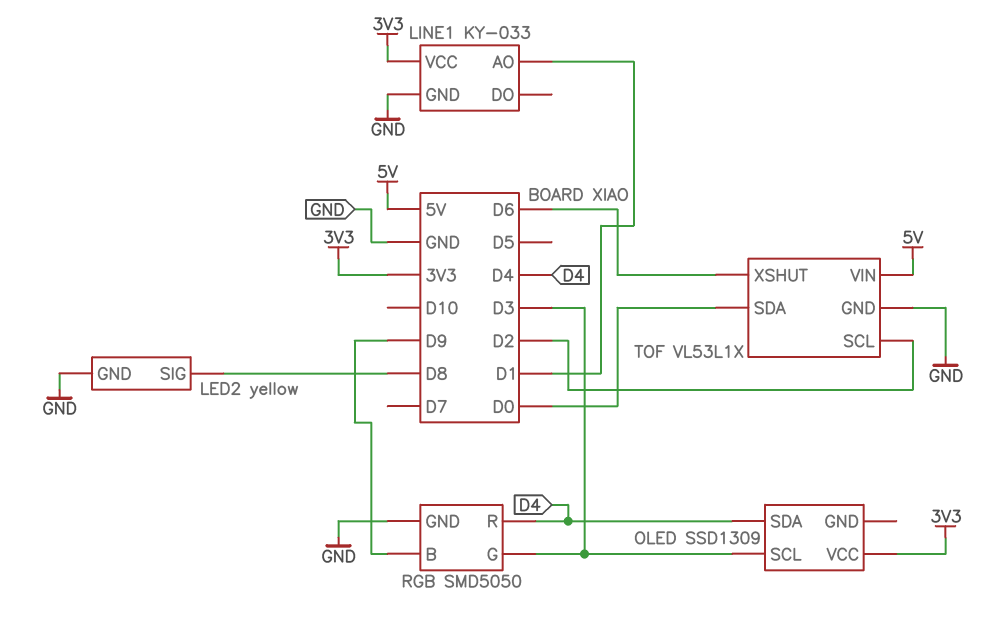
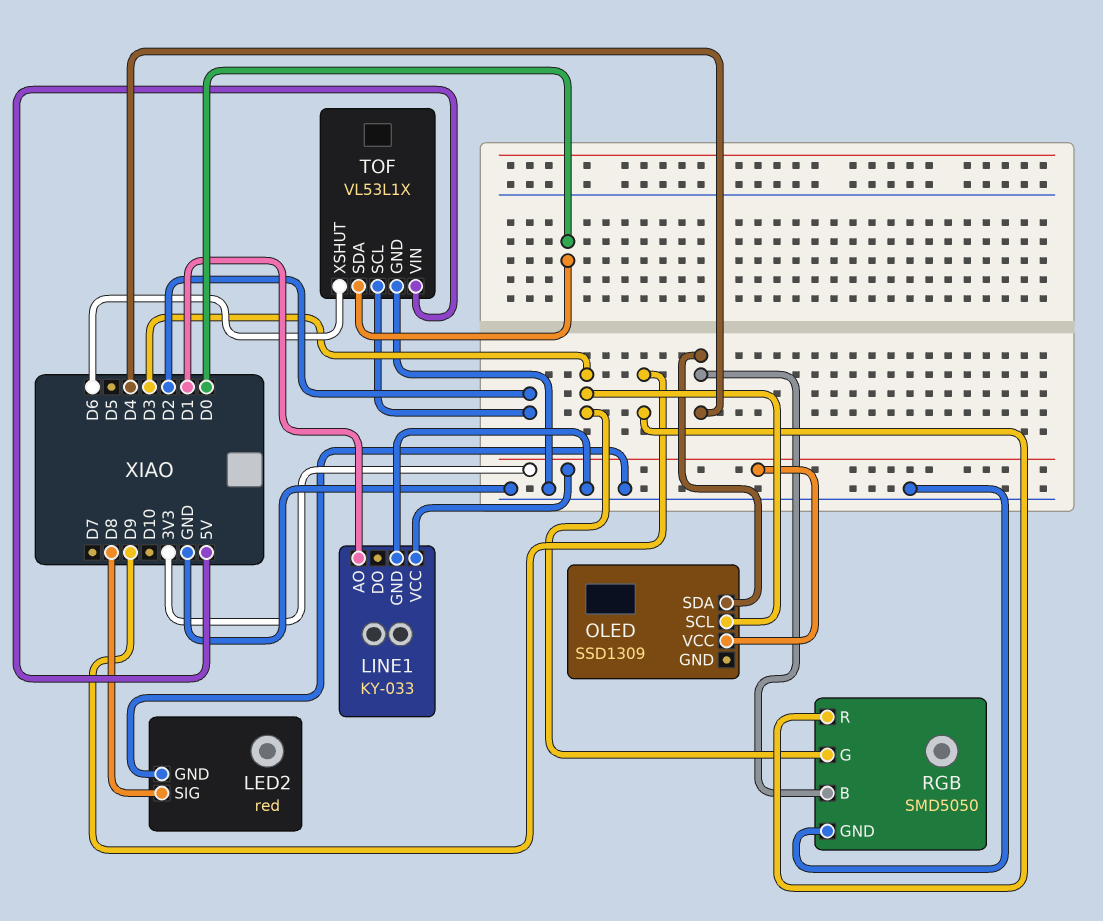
LED2: yellow -> red
RGB pin B: D9 -> D4
RGB pin R: D4 -> D9

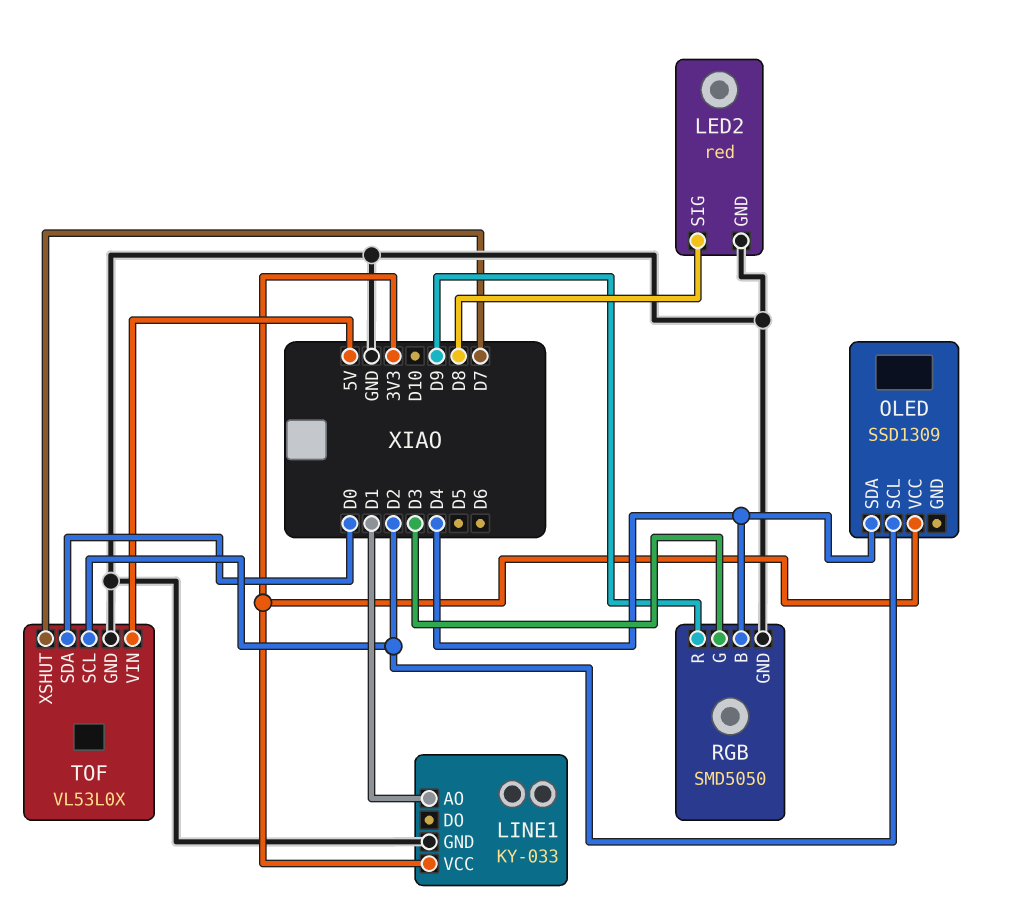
OLED pin SCL: D3 -> D2
TOF: VL53L1X -> VL53L0X
TOF pin XSHUT: D6 -> D7

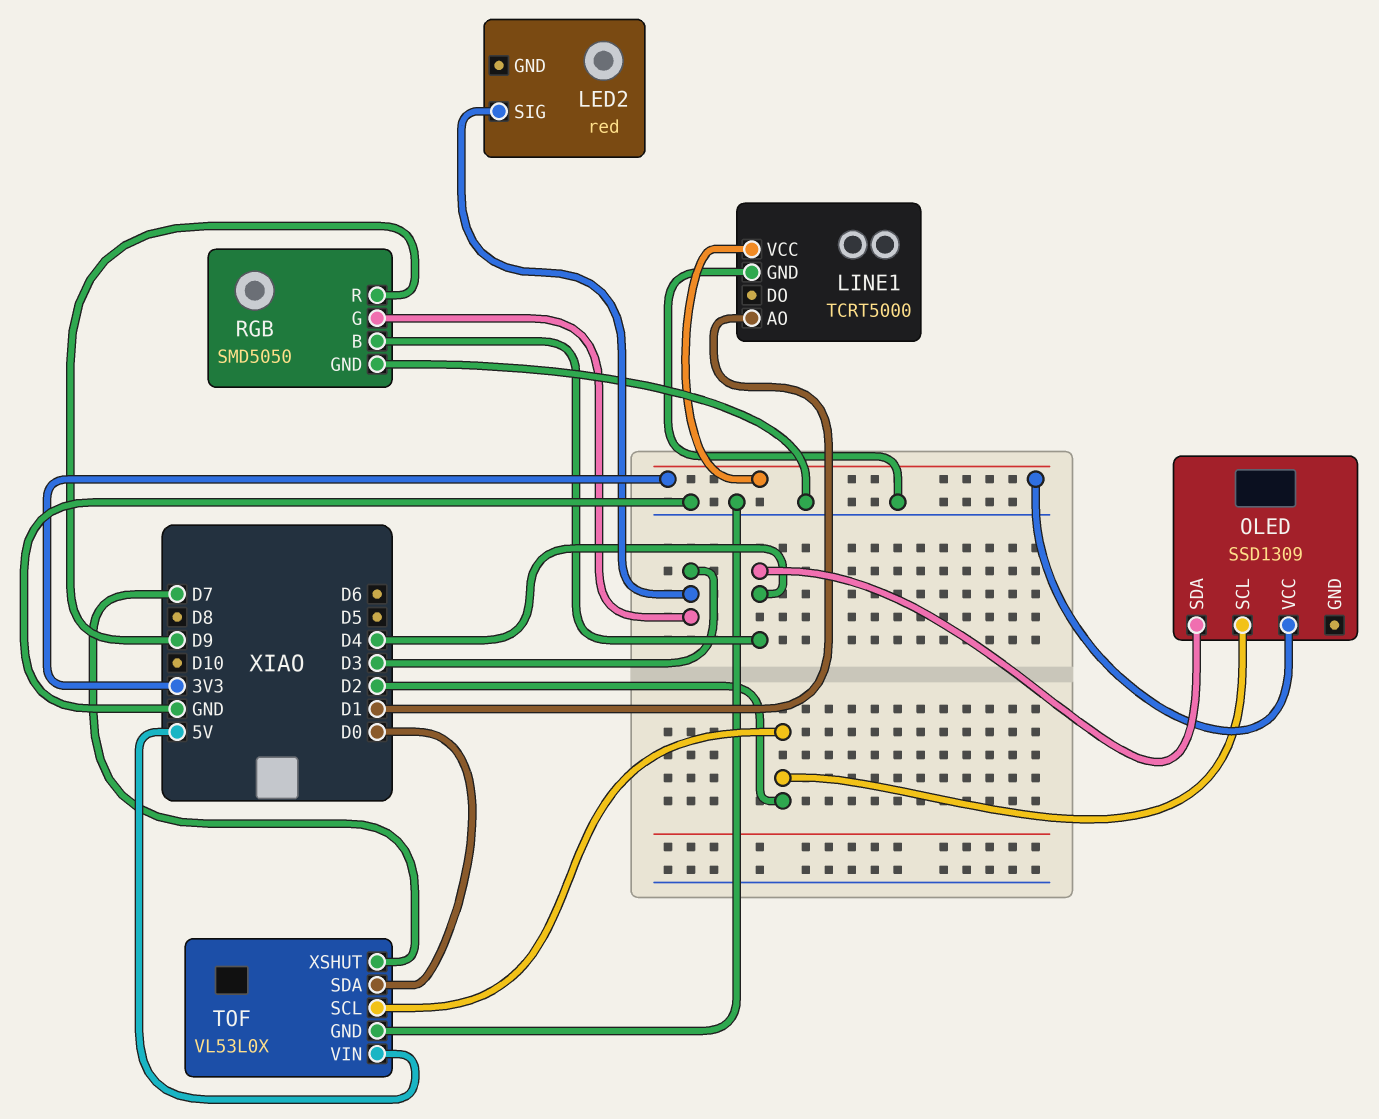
LED2 pin GND: GND -> none
LED2 pin SIG: D8 -> D3
LINE1: KY-033 -> TCRT5000

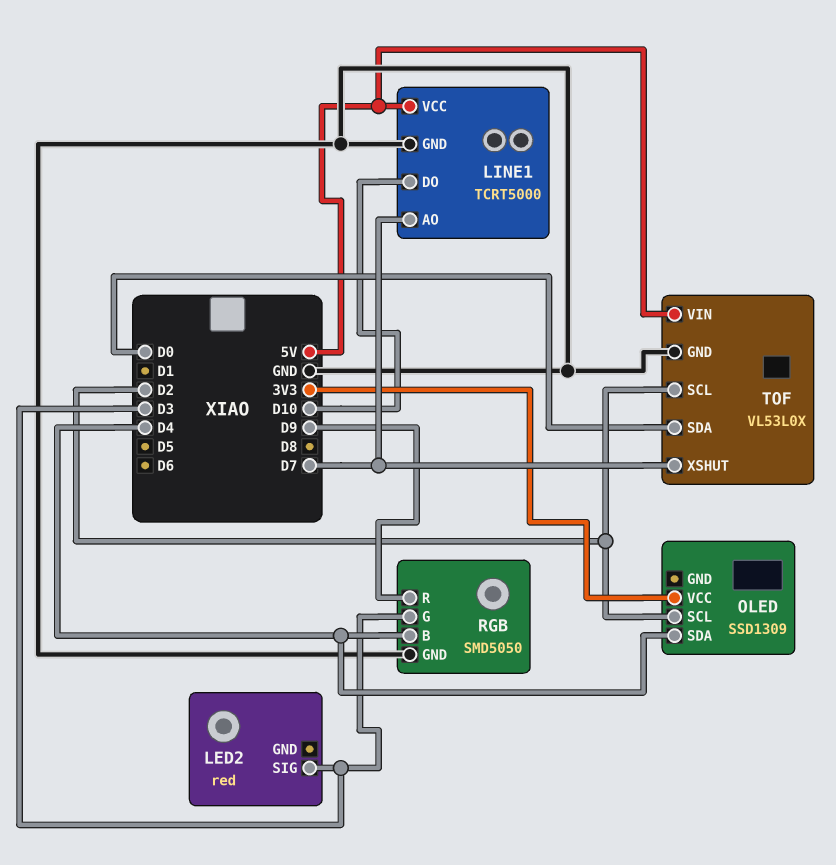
LINE1 pin AO: D1 -> D7
LINE1 pin DO: none -> D10
LINE1 pin VCC: 3V3 -> 5V

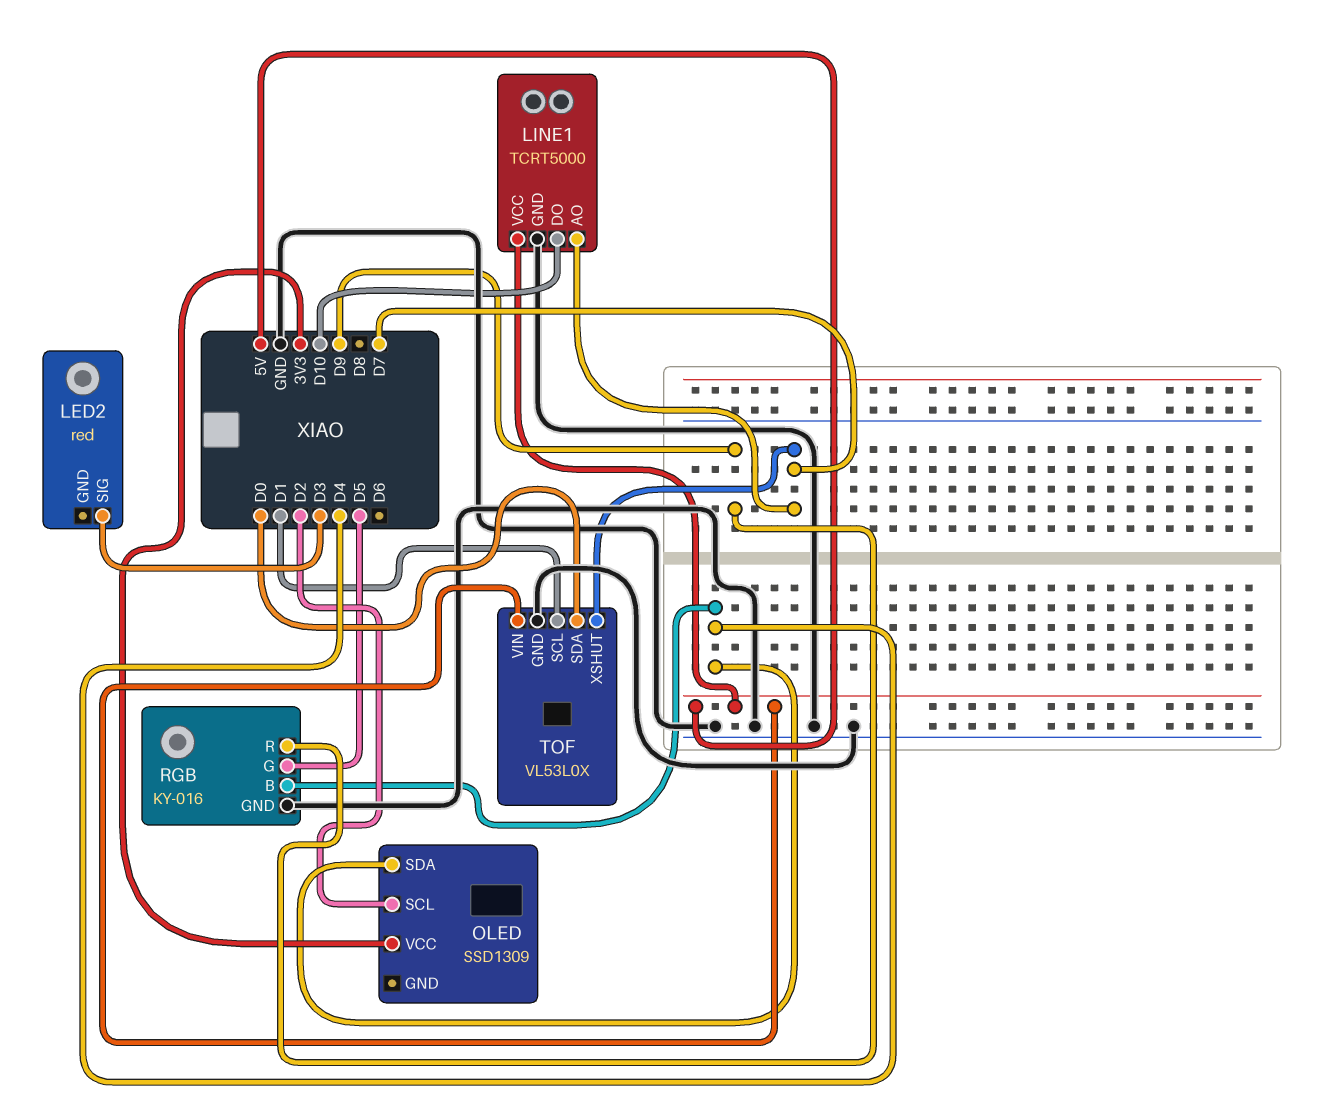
RGB: SMD5050 -> KY-016
RGB pin G: D3 -> D5
TOF pin SCL: D2 -> D1

